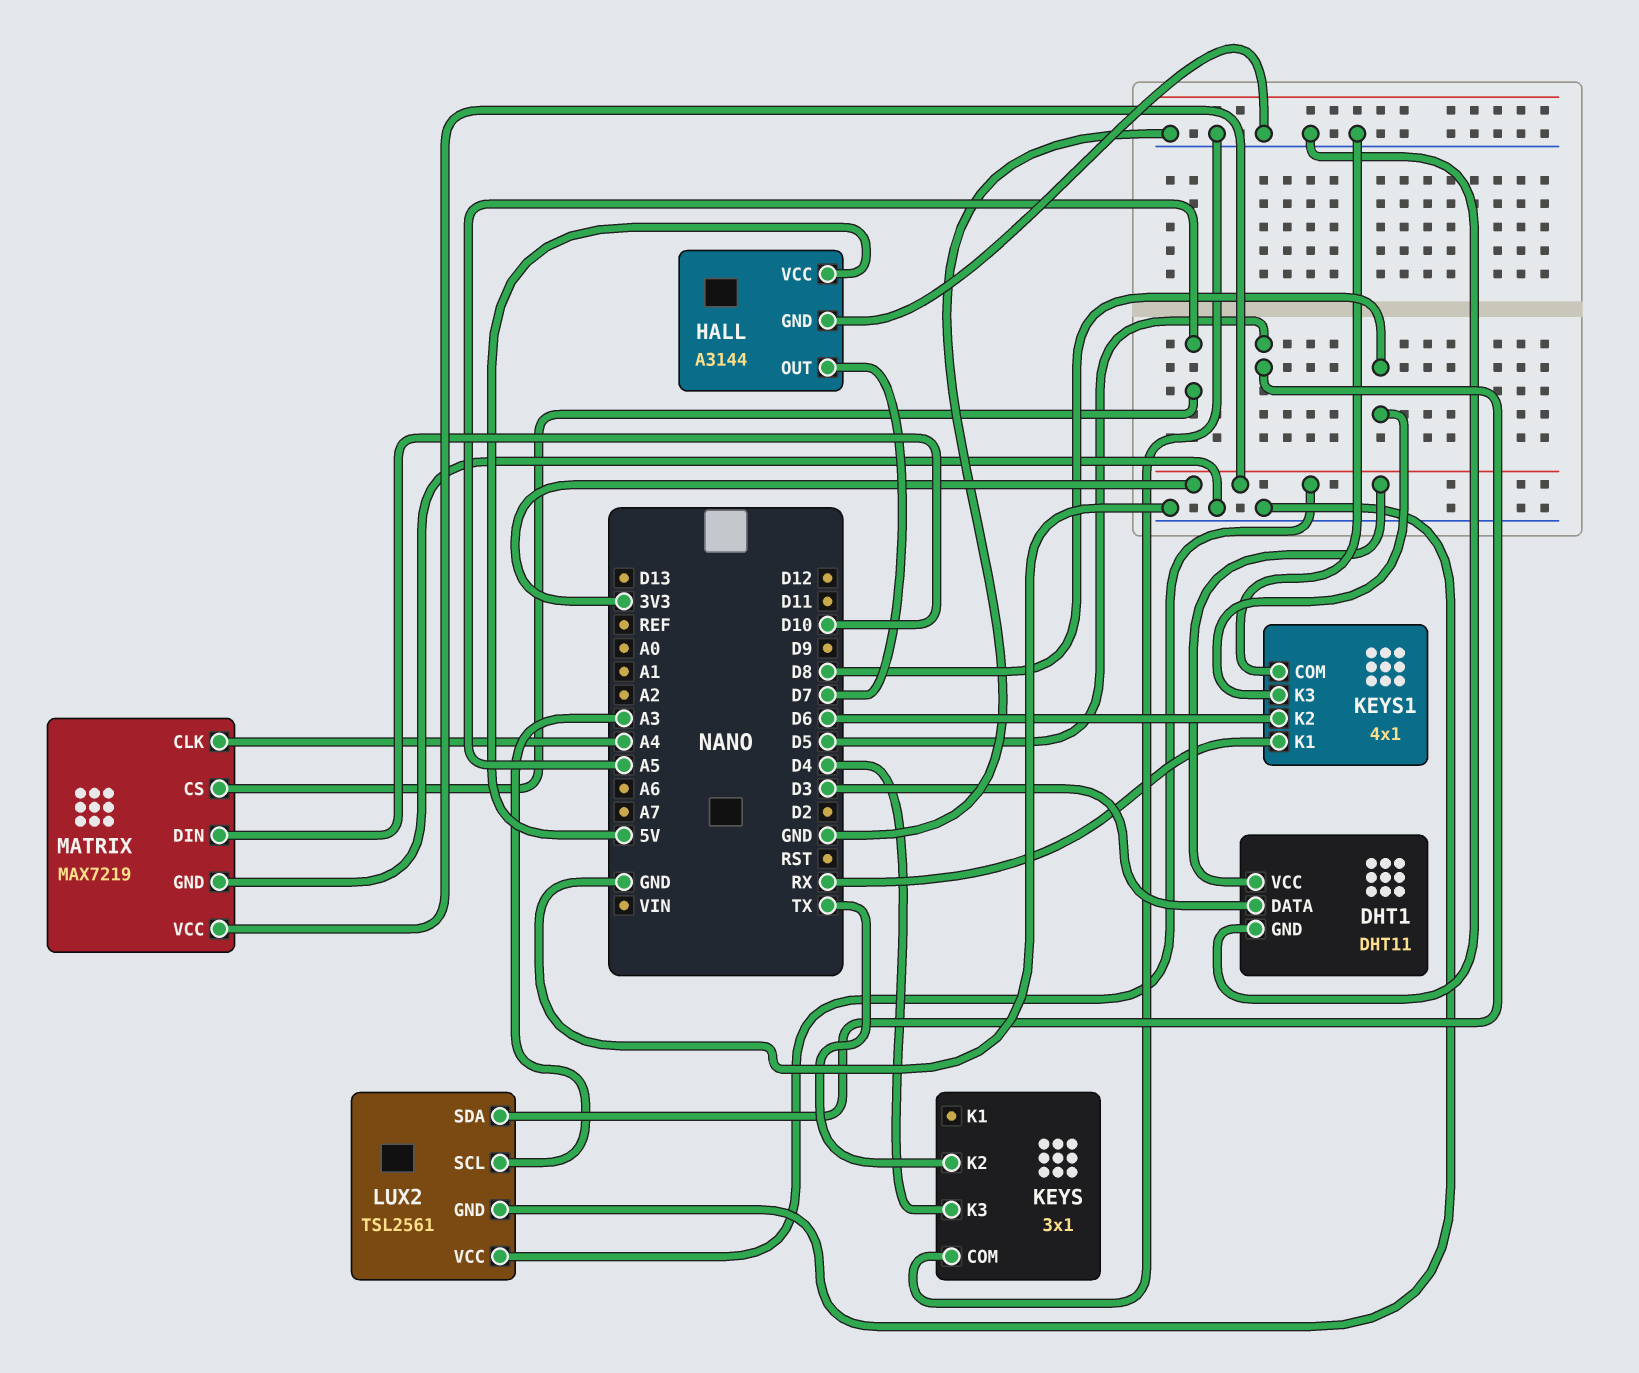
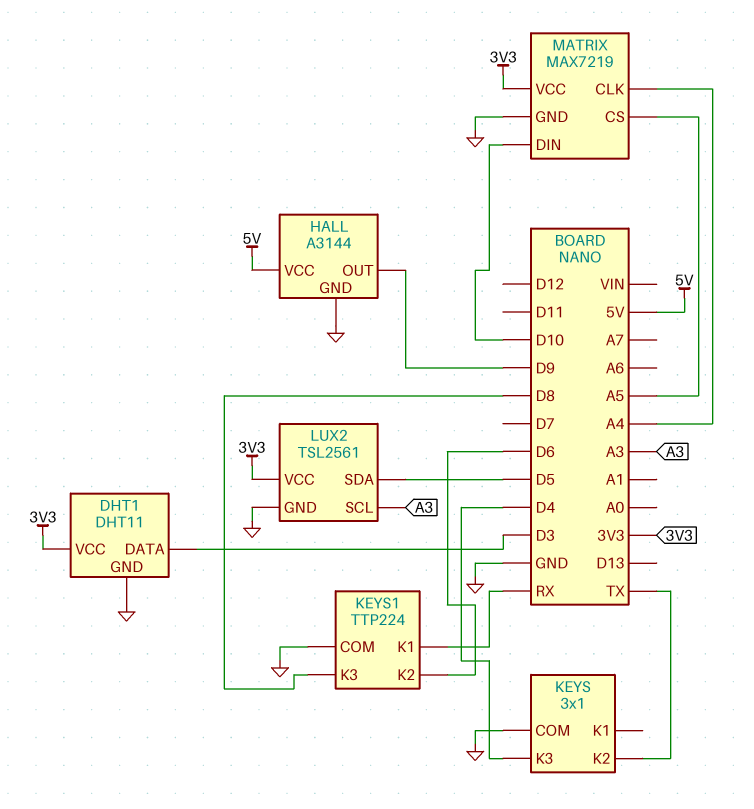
HALL pin OUT: D7 -> D9
KEYS1: 4x1 -> TTP224

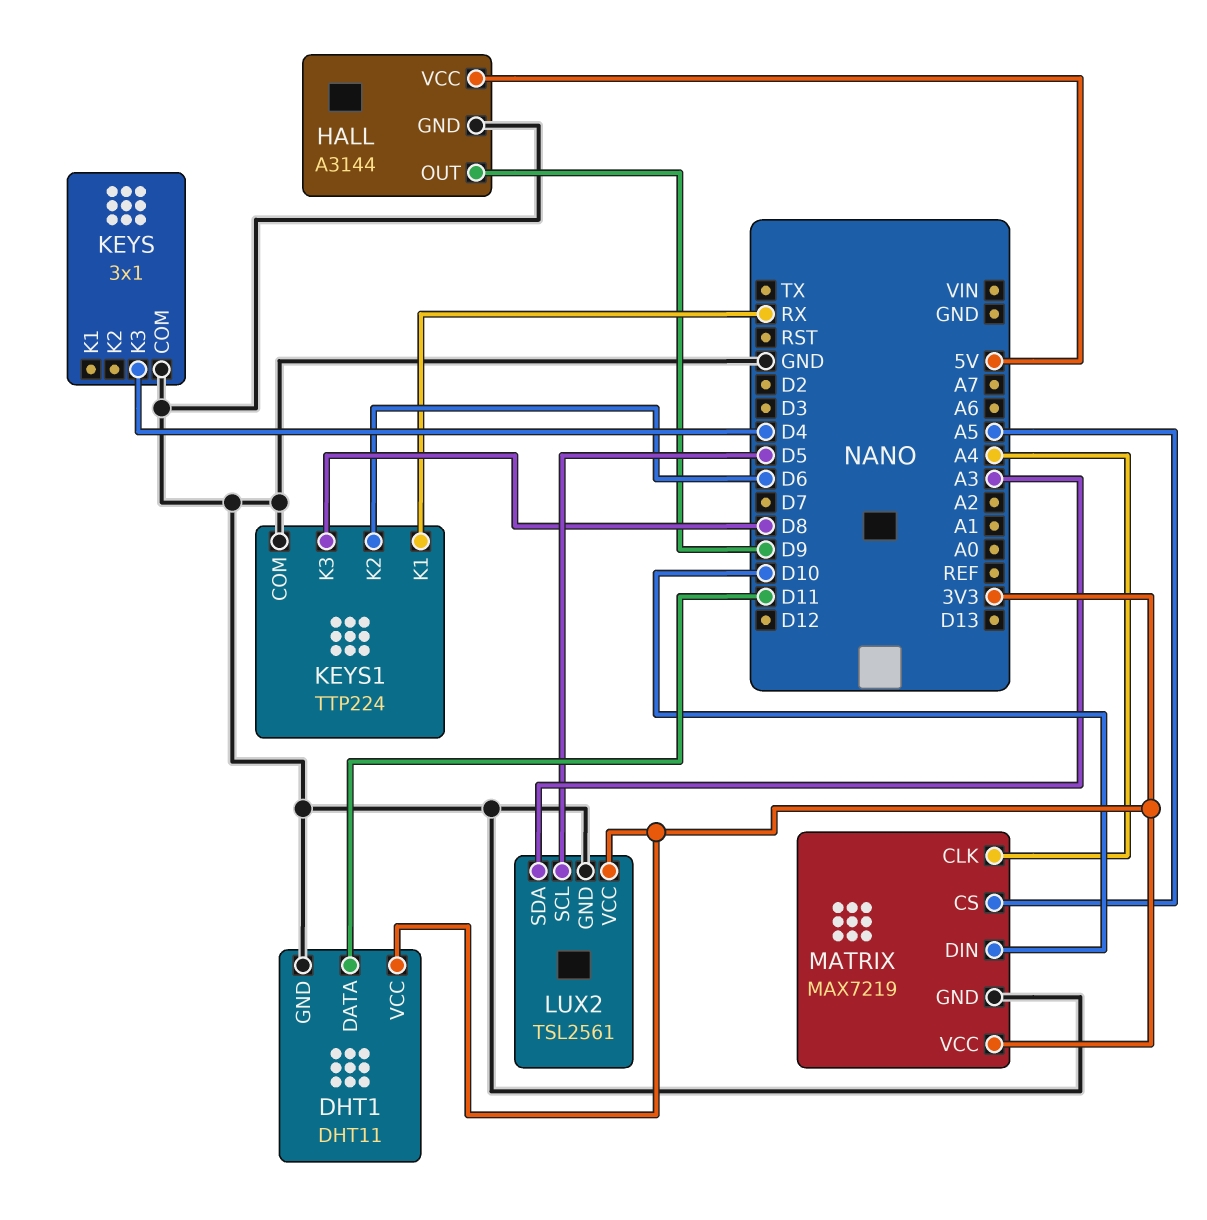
DHT1 pin DATA: D3 -> D11
KEYS pin K2: TX -> none
LUX2 pin SCL: A3 -> D5
LUX2 pin SDA: D5 -> A3

